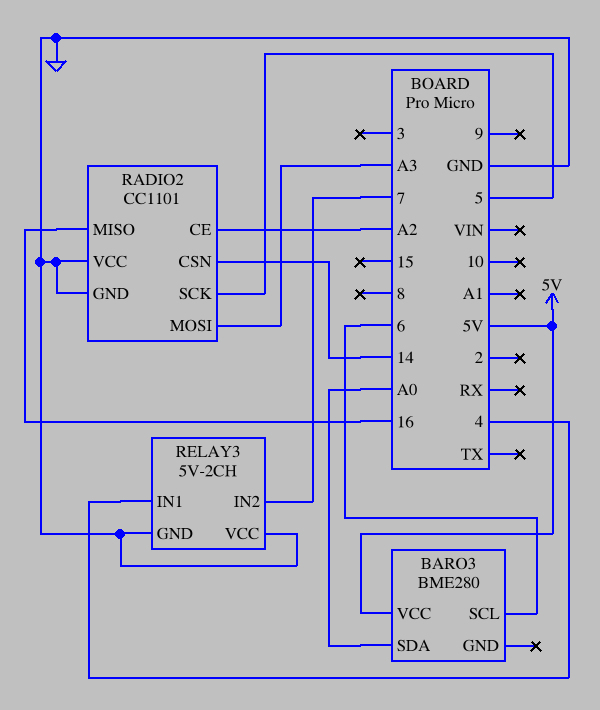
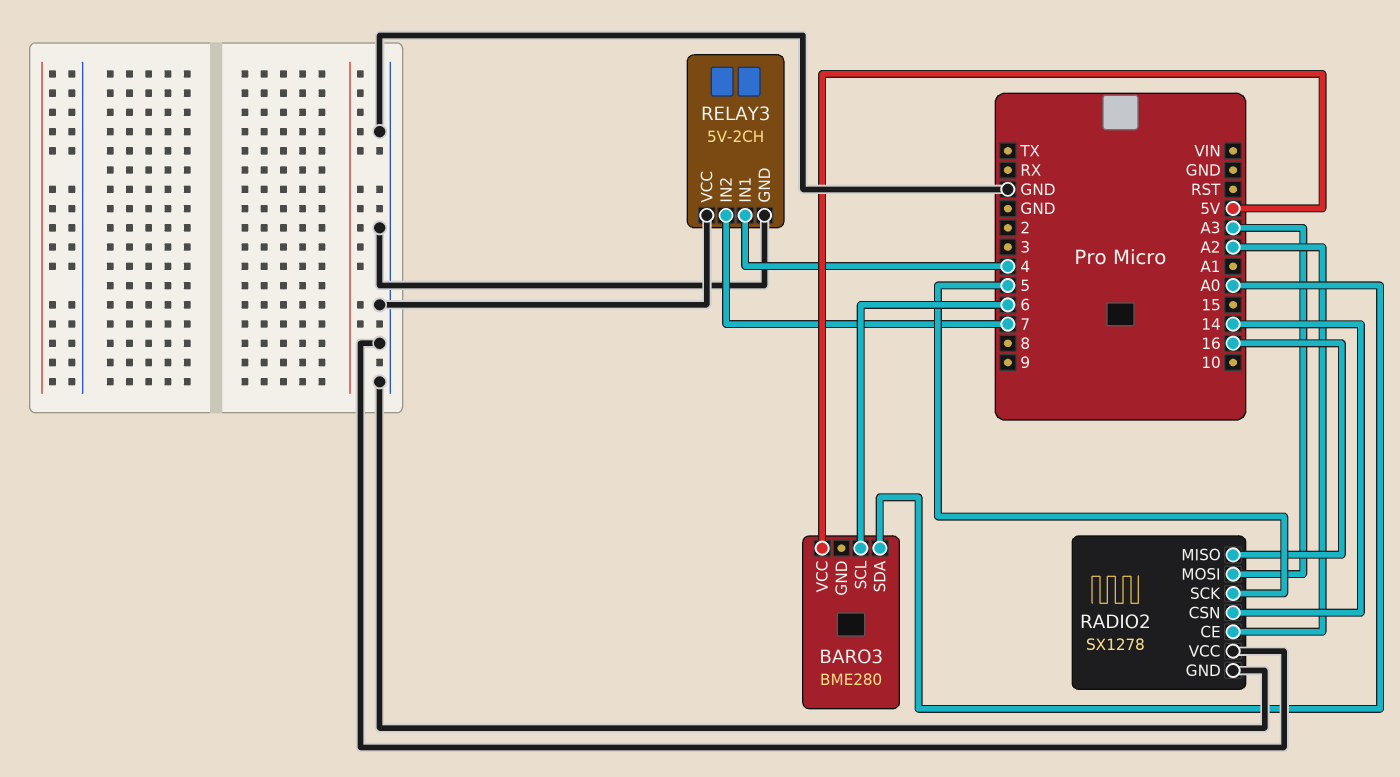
RADIO2: CC1101 -> SX1278

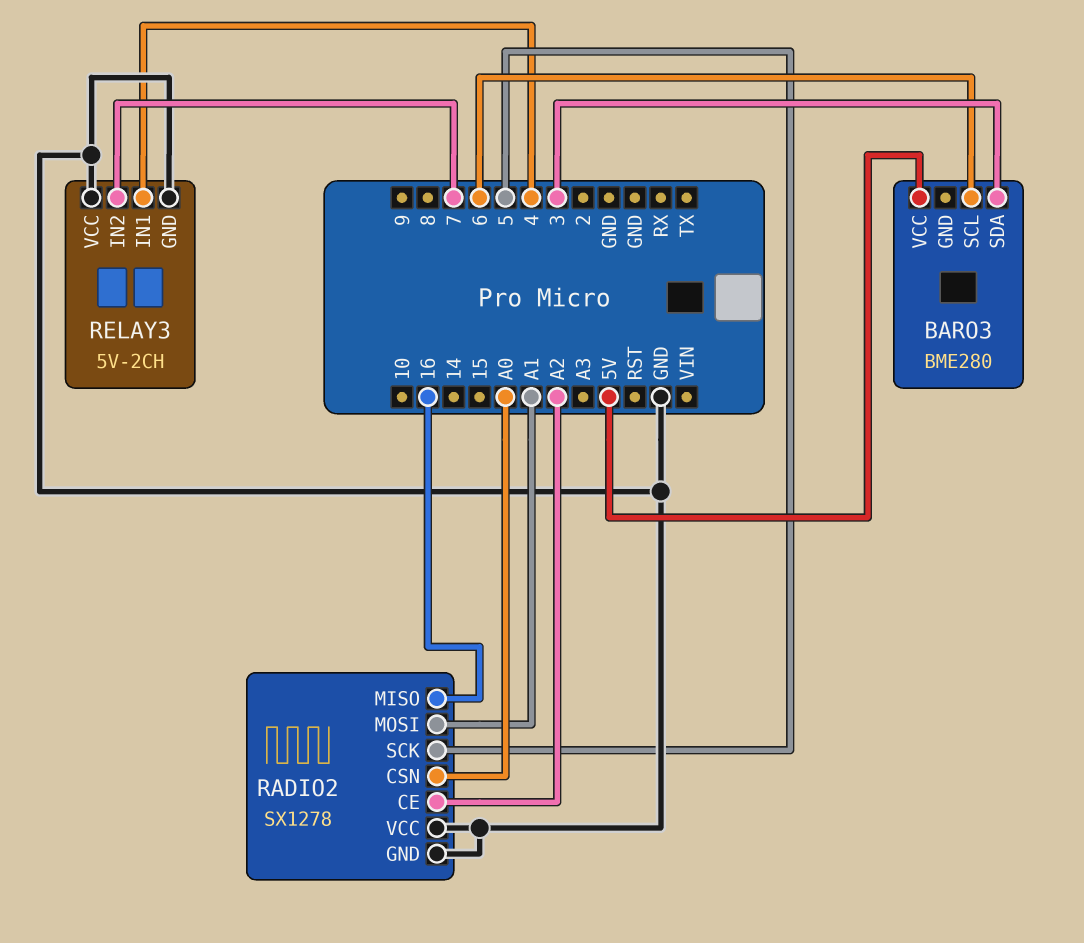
BARO3 pin SDA: A0 -> 3
RADIO2 pin CSN: 14 -> A0
RADIO2 pin MOSI: A3 -> A1

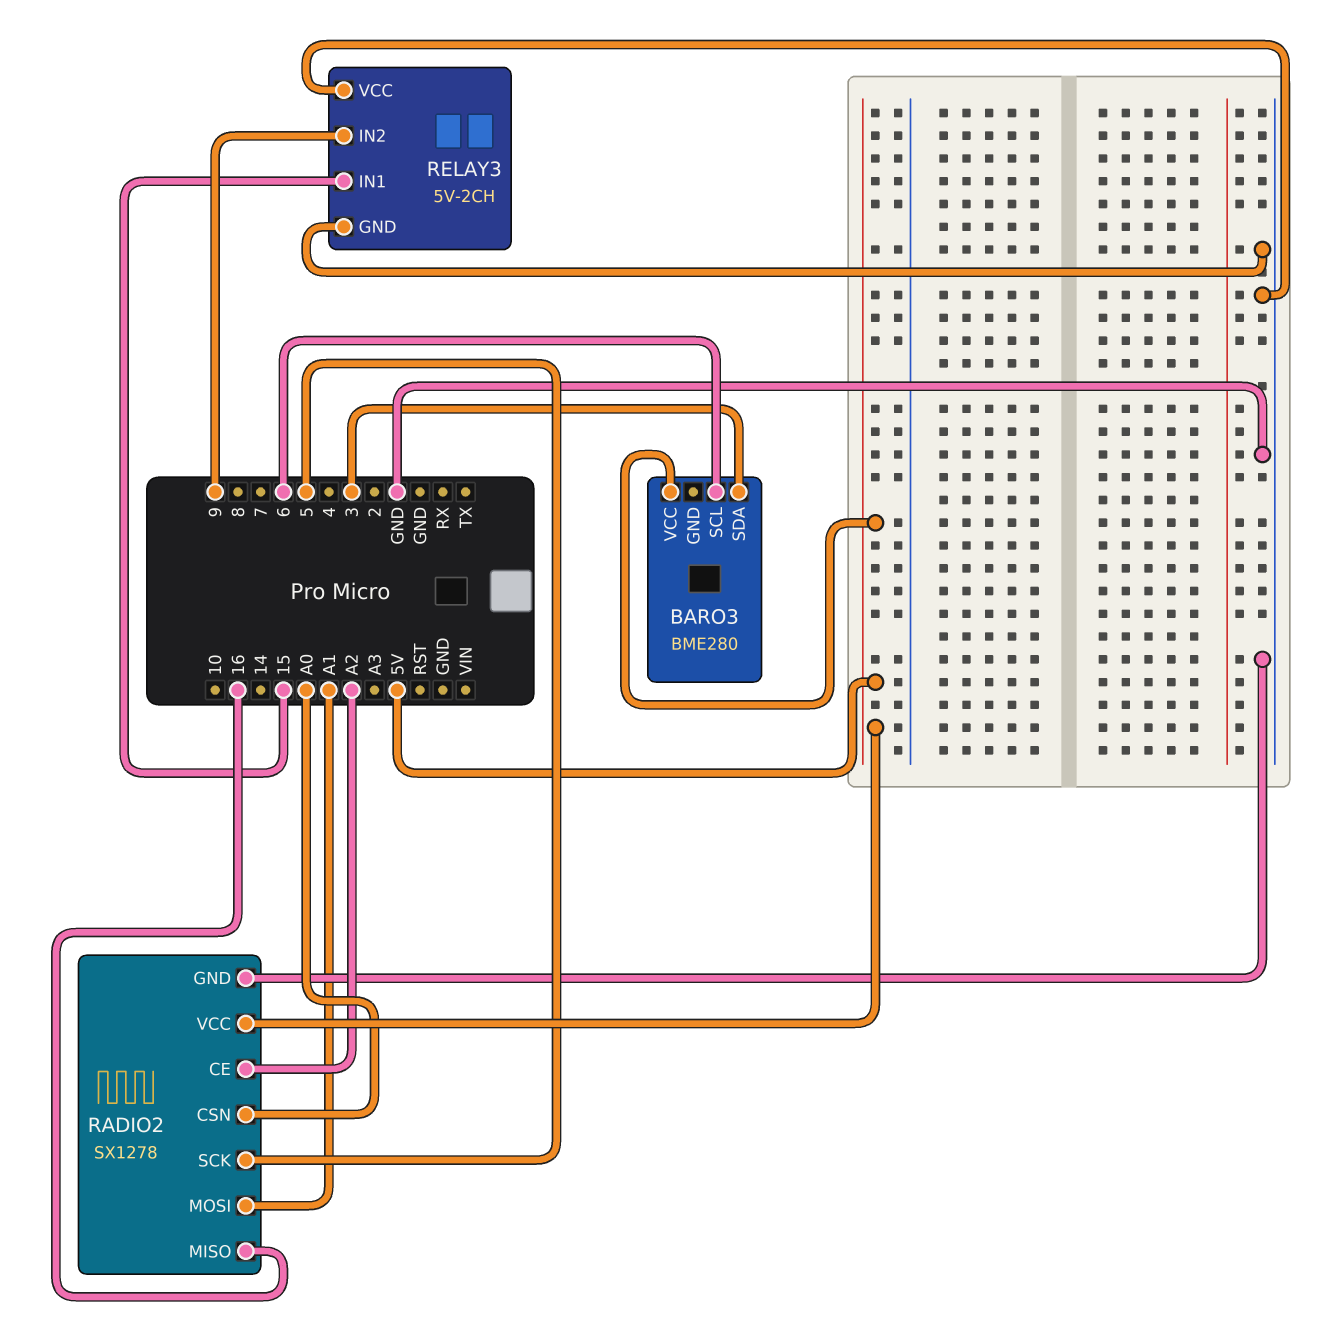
RADIO2 pin VCC: GND -> 5V
RELAY3 pin IN1: 4 -> 15
RELAY3 pin IN2: 7 -> 9

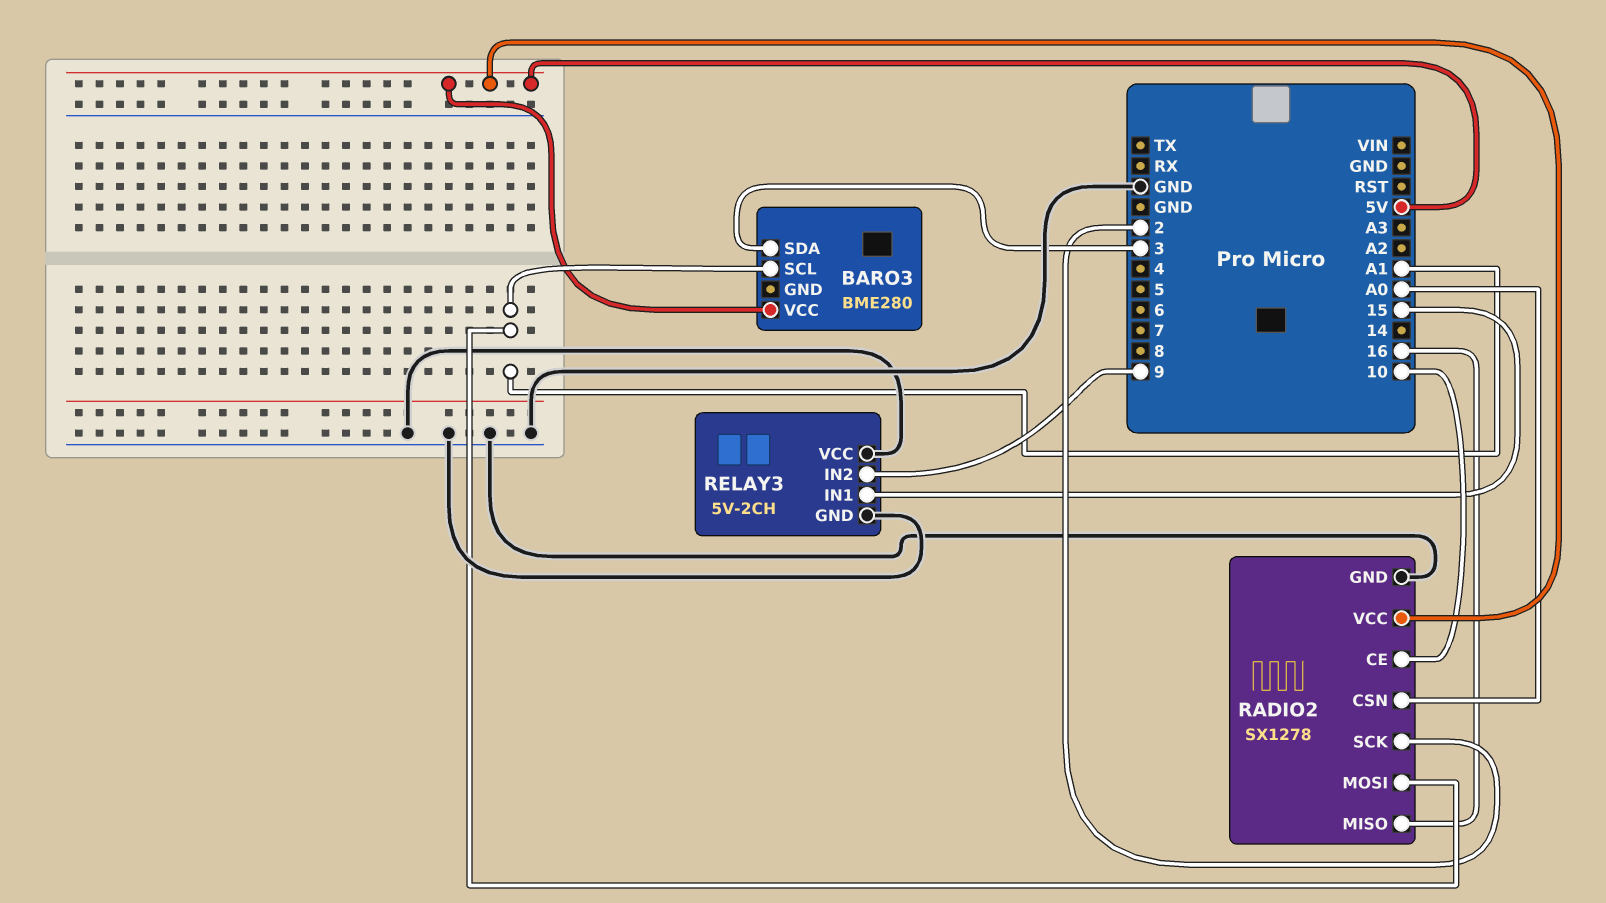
BARO3 pin SCL: 6 -> A1
RADIO2 pin CE: A2 -> 10
RADIO2 pin SCK: 5 -> 2

